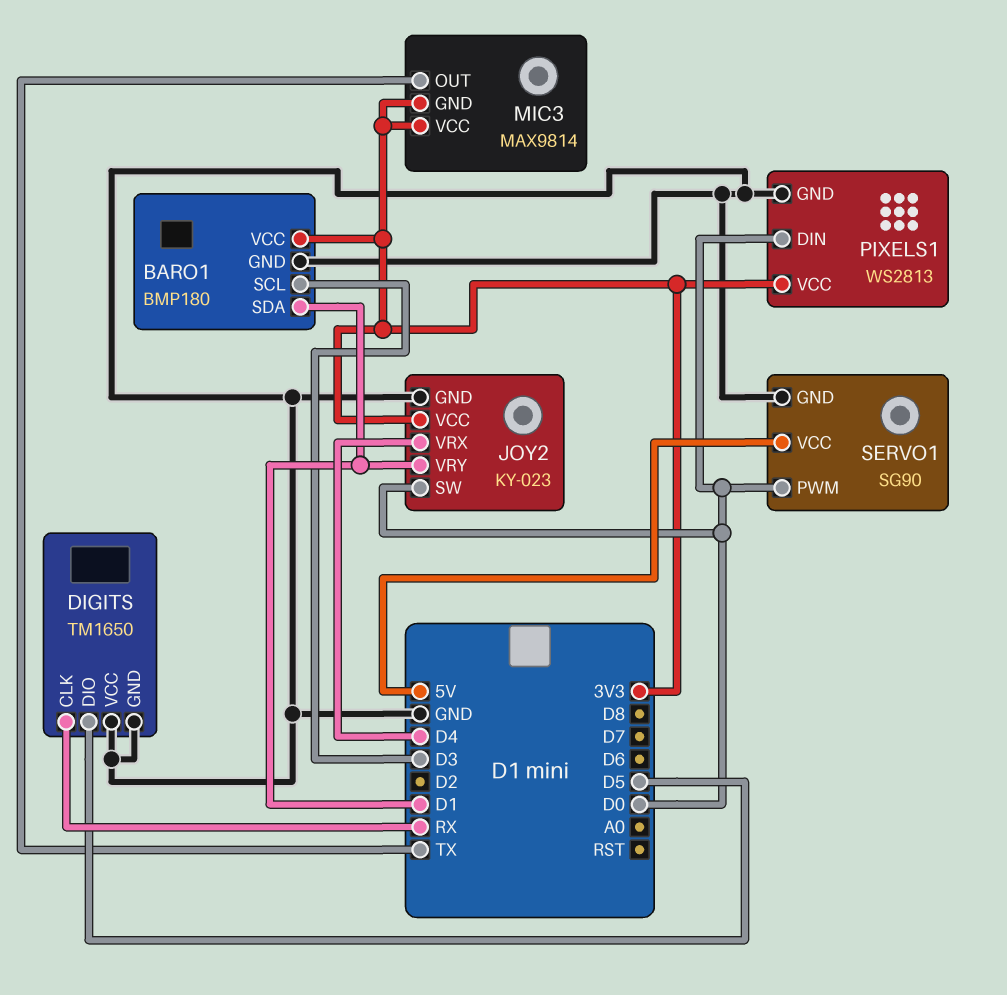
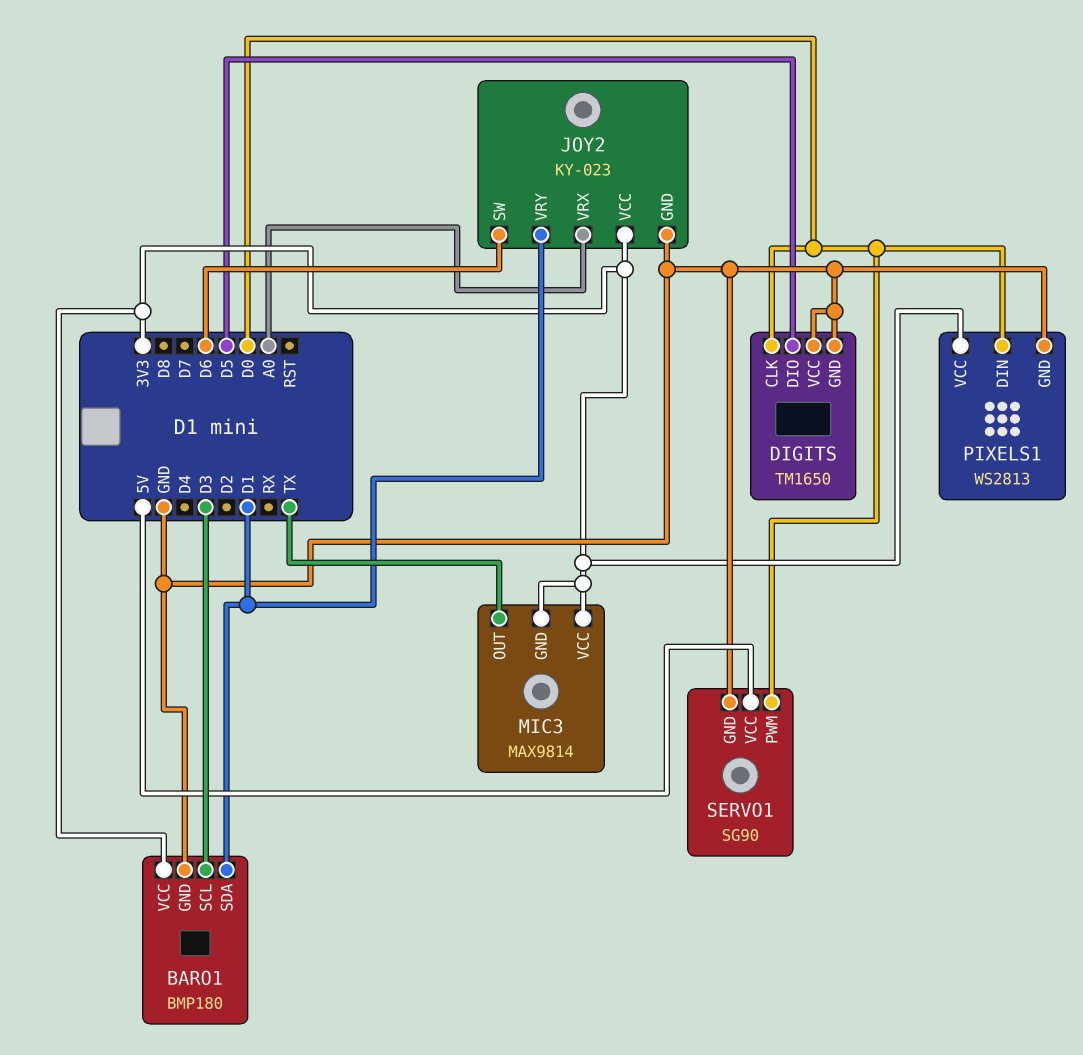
DIGITS pin CLK: RX -> D0
JOY2 pin SW: D0 -> D6
JOY2 pin VRX: D4 -> A0

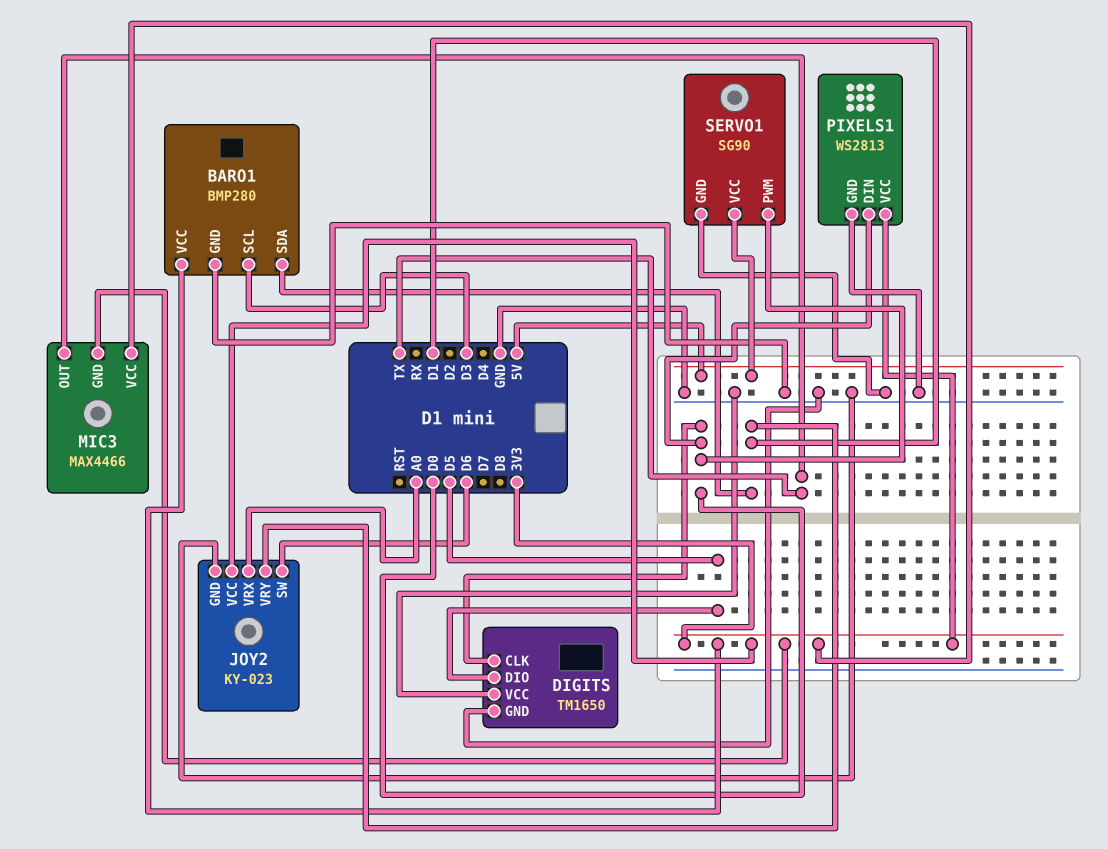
BARO1: BMP180 -> BMP280
MIC3: MAX9814 -> MAX4466

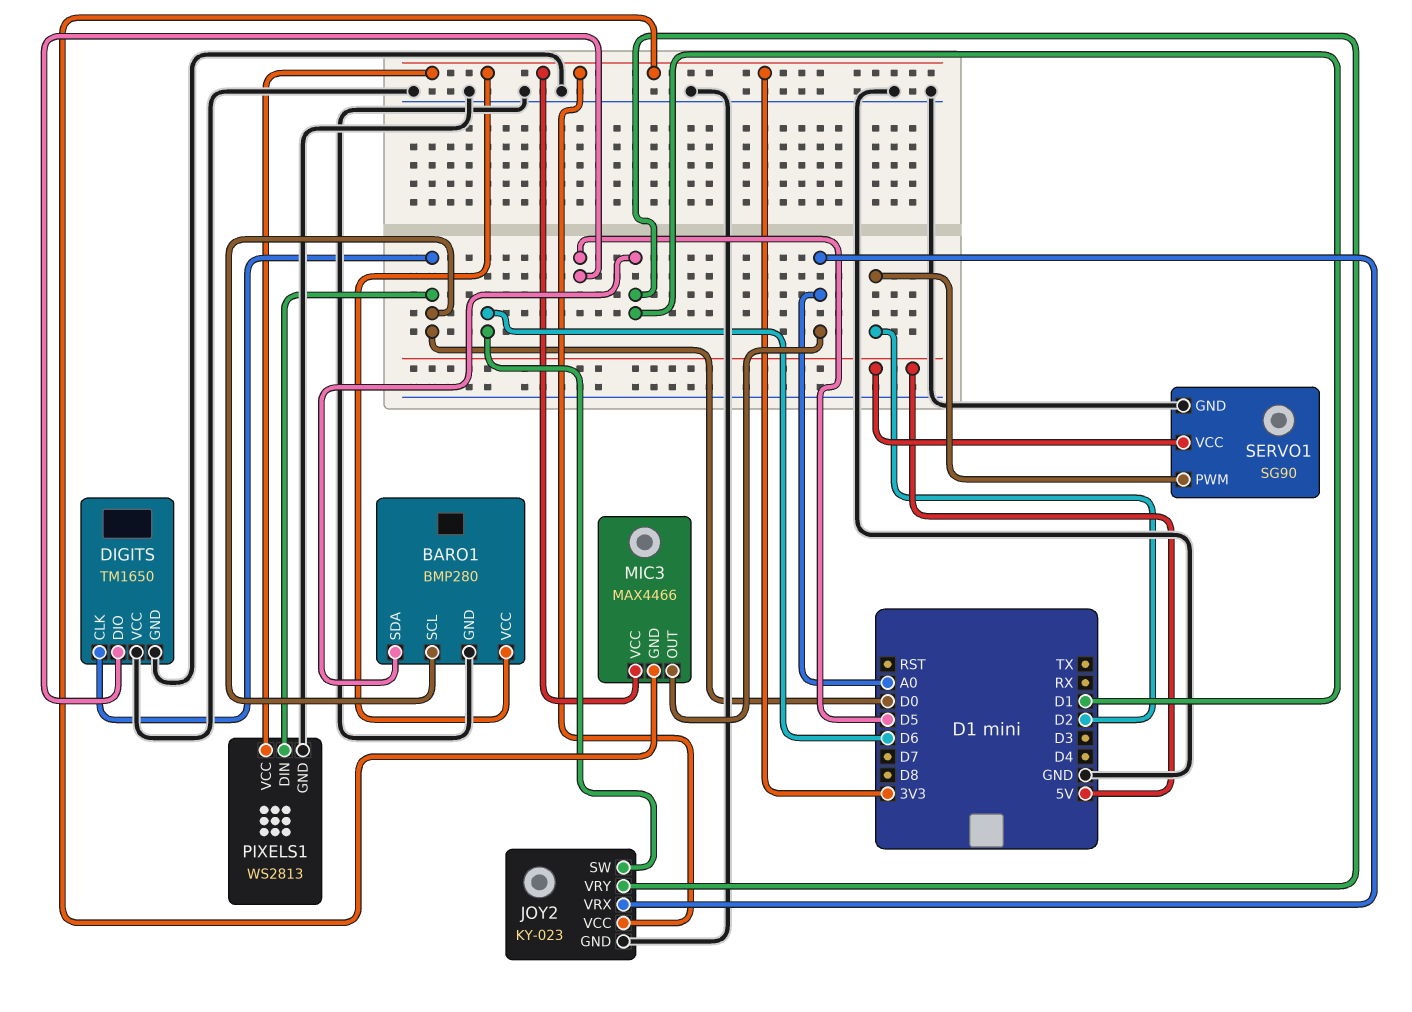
BARO1 pin SCL: D3 -> D0
MIC3 pin OUT: TX -> A0
SERVO1 pin PWM: D0 -> D2

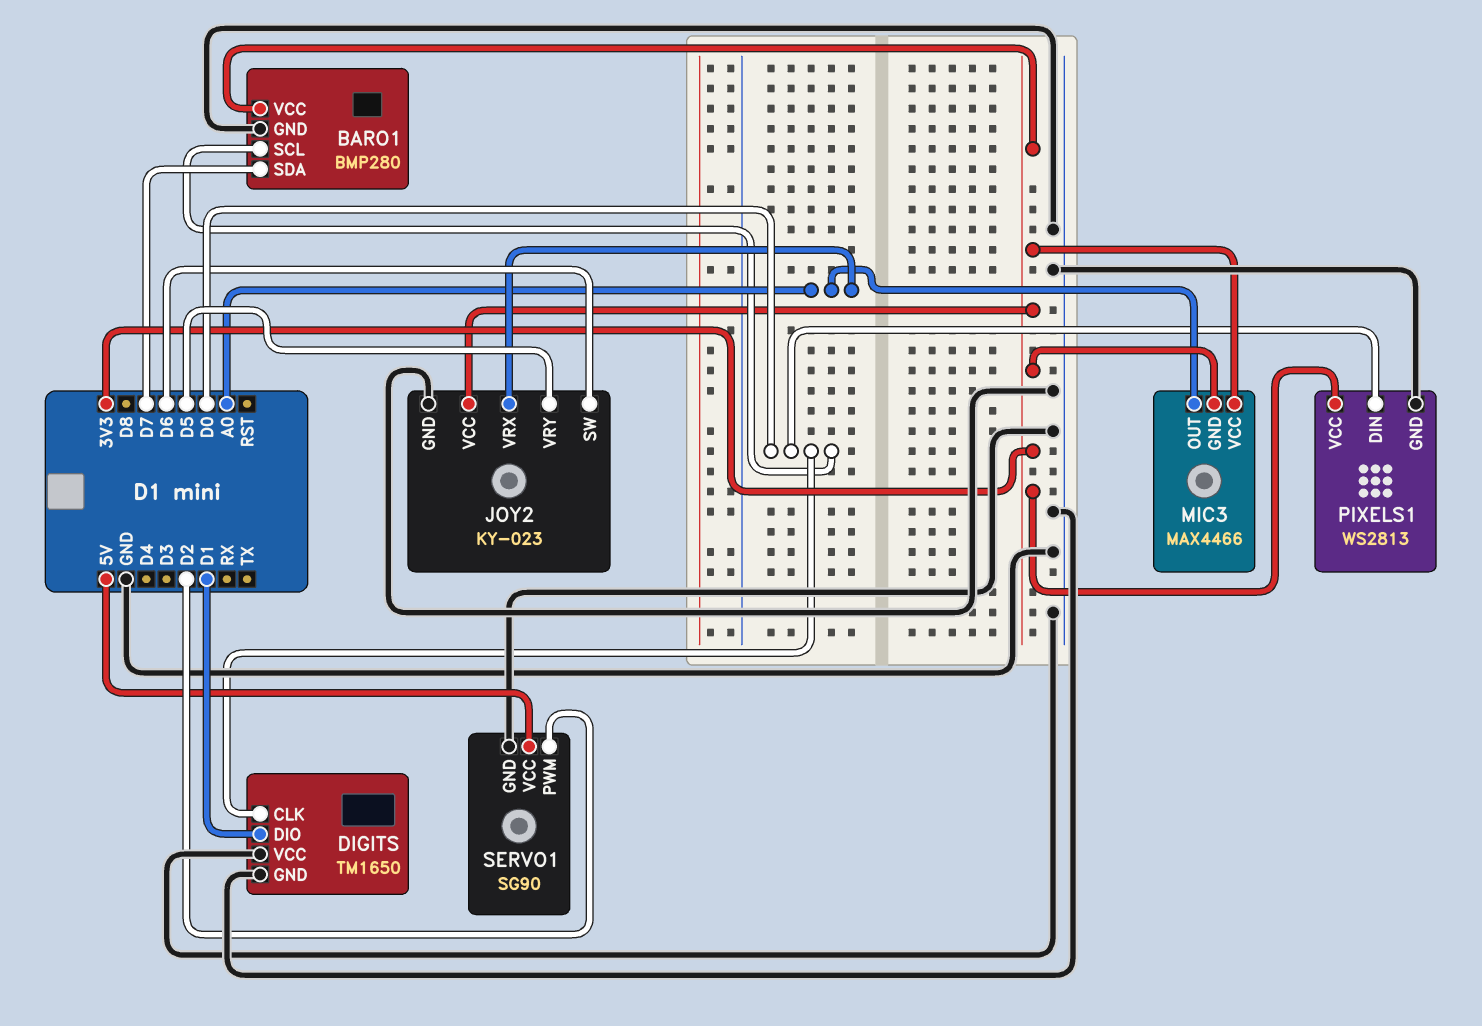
BARO1 pin SDA: D1 -> D7
DIGITS pin DIO: D5 -> D1
JOY2 pin VRY: D1 -> D5

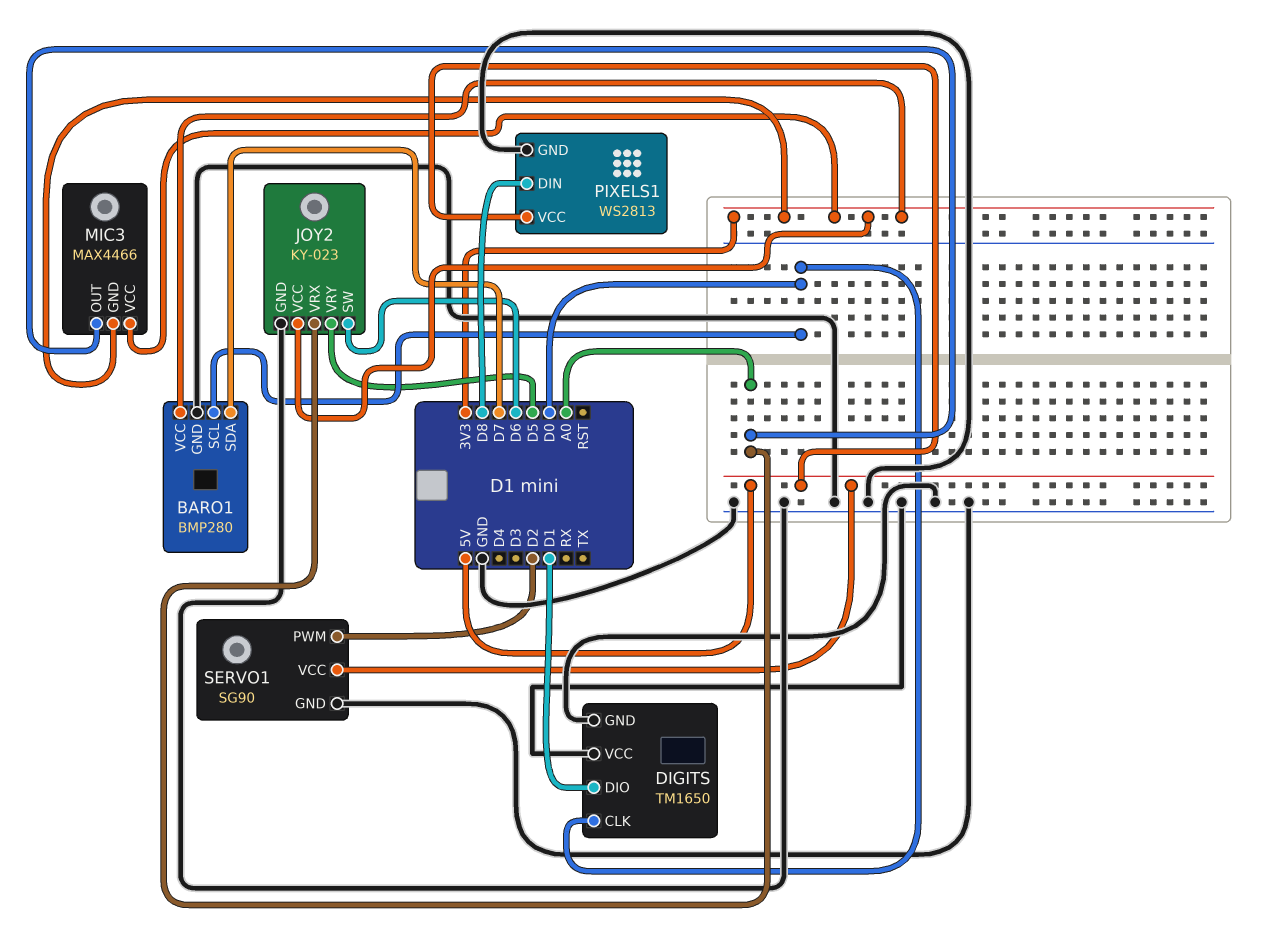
PIXELS1 pin DIN: D0 -> D8
PIXELS1 pin VCC: 3V3 -> 5V

